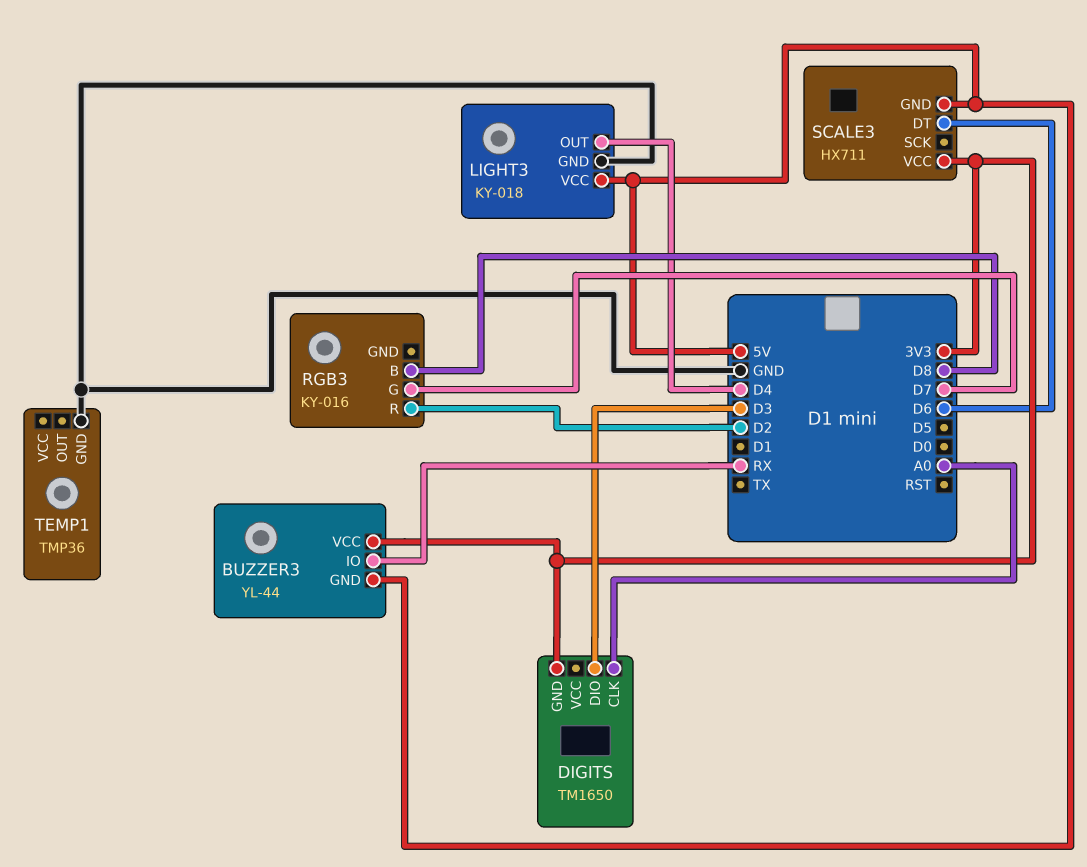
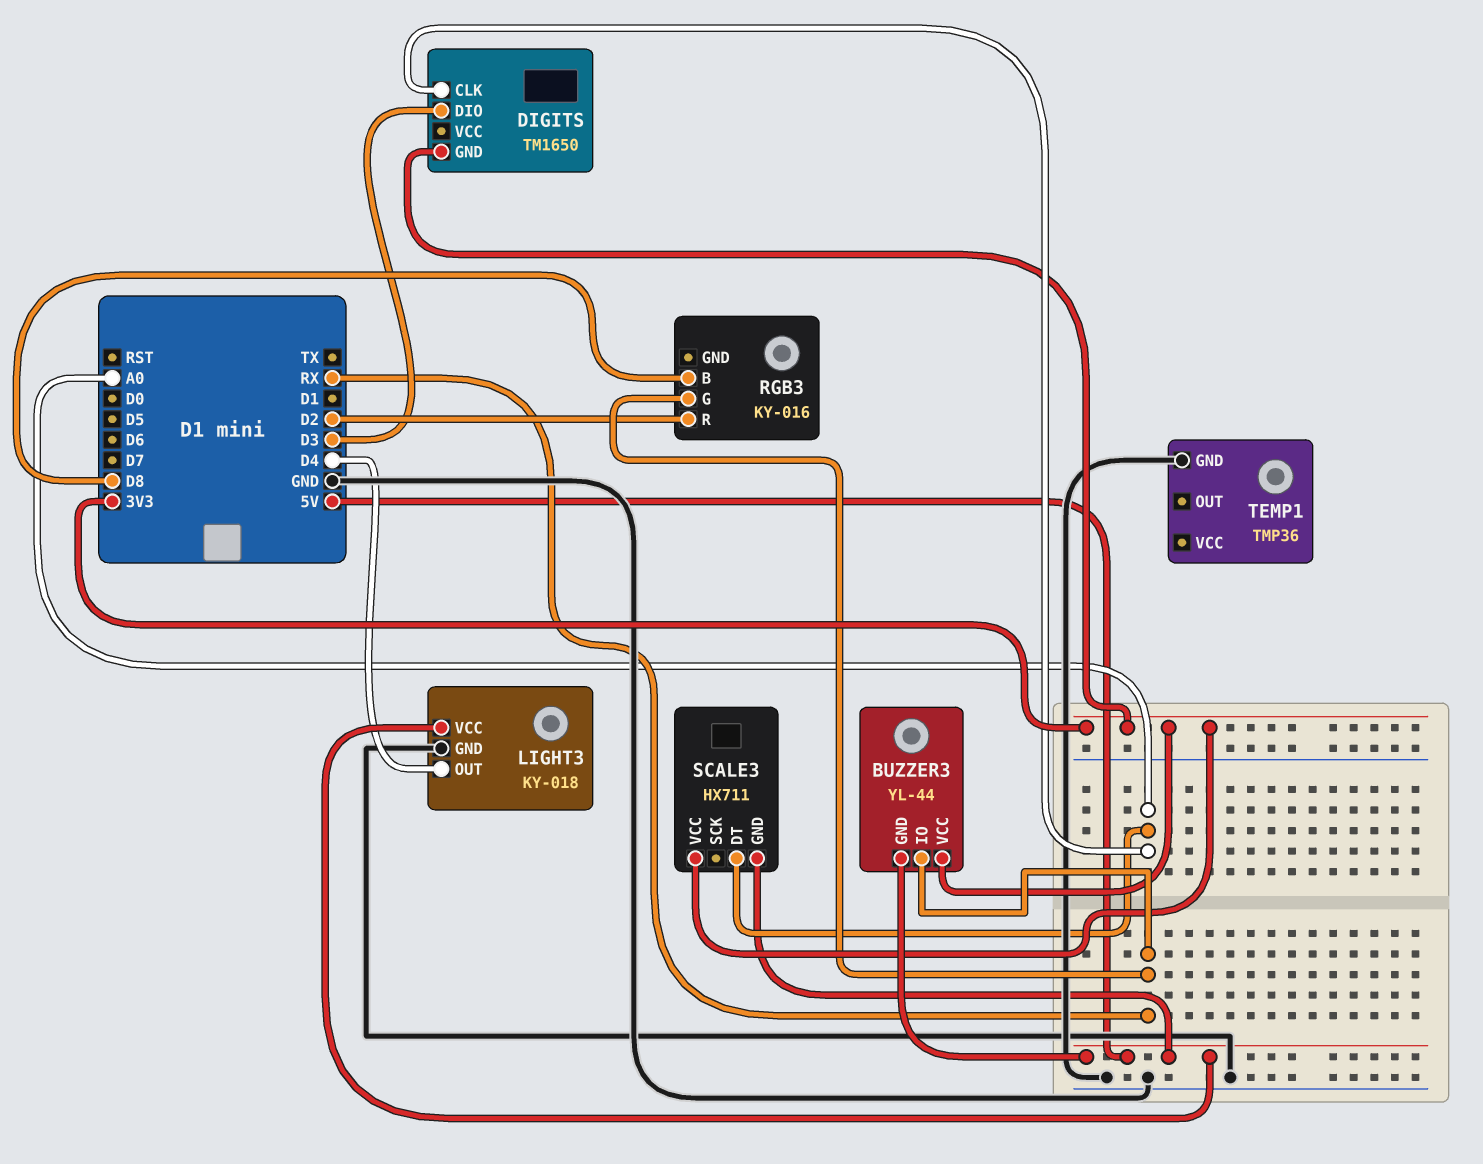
RGB3 pin G: D7 -> RX
SCALE3 pin DT: D6 -> A0

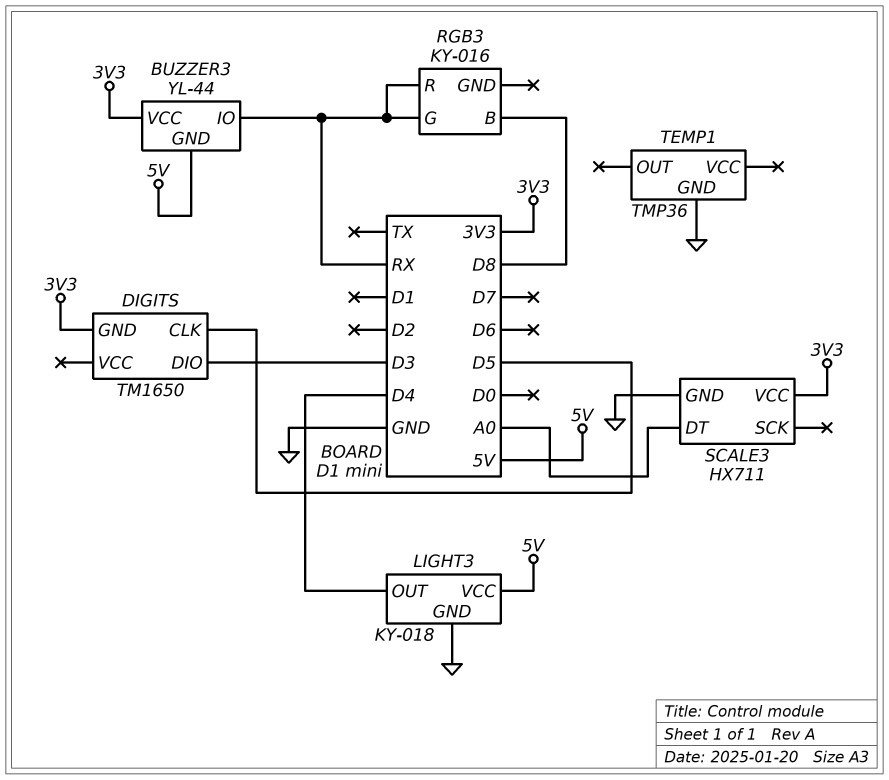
DIGITS pin CLK: A0 -> D5
RGB3 pin R: D2 -> RX
SCALE3 pin GND: 5V -> GND

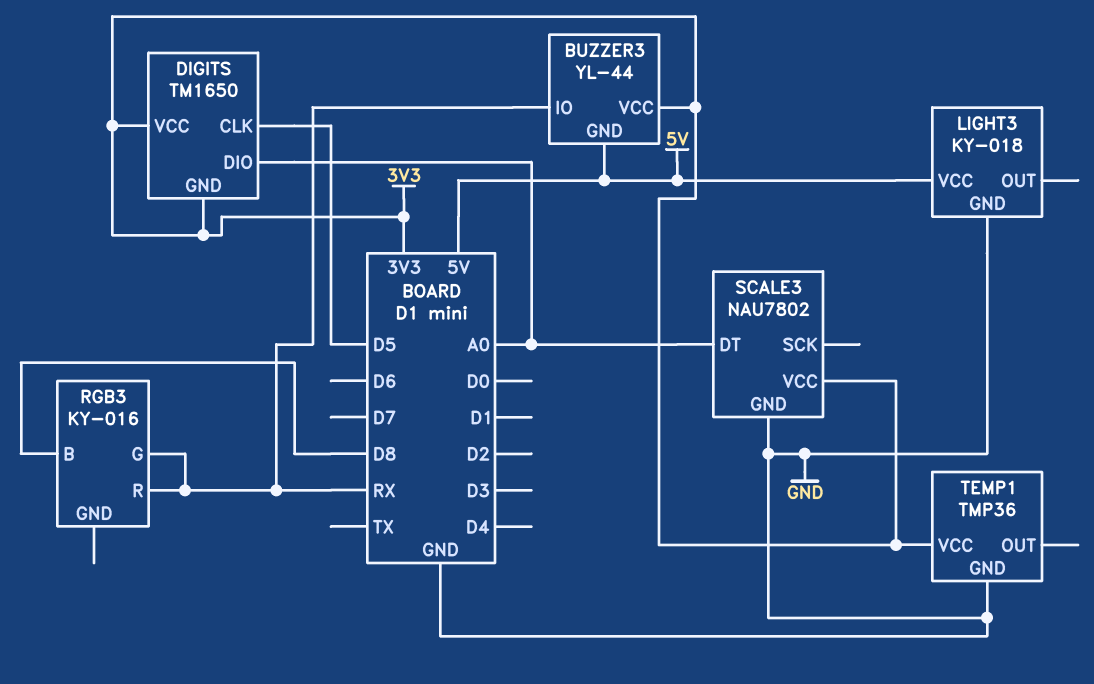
DIGITS pin DIO: D3 -> A0
DIGITS pin VCC: none -> 3V3
LIGHT3 pin OUT: D4 -> none
SCALE3: HX711 -> NAU7802
TEMP1 pin VCC: none -> 3V3

